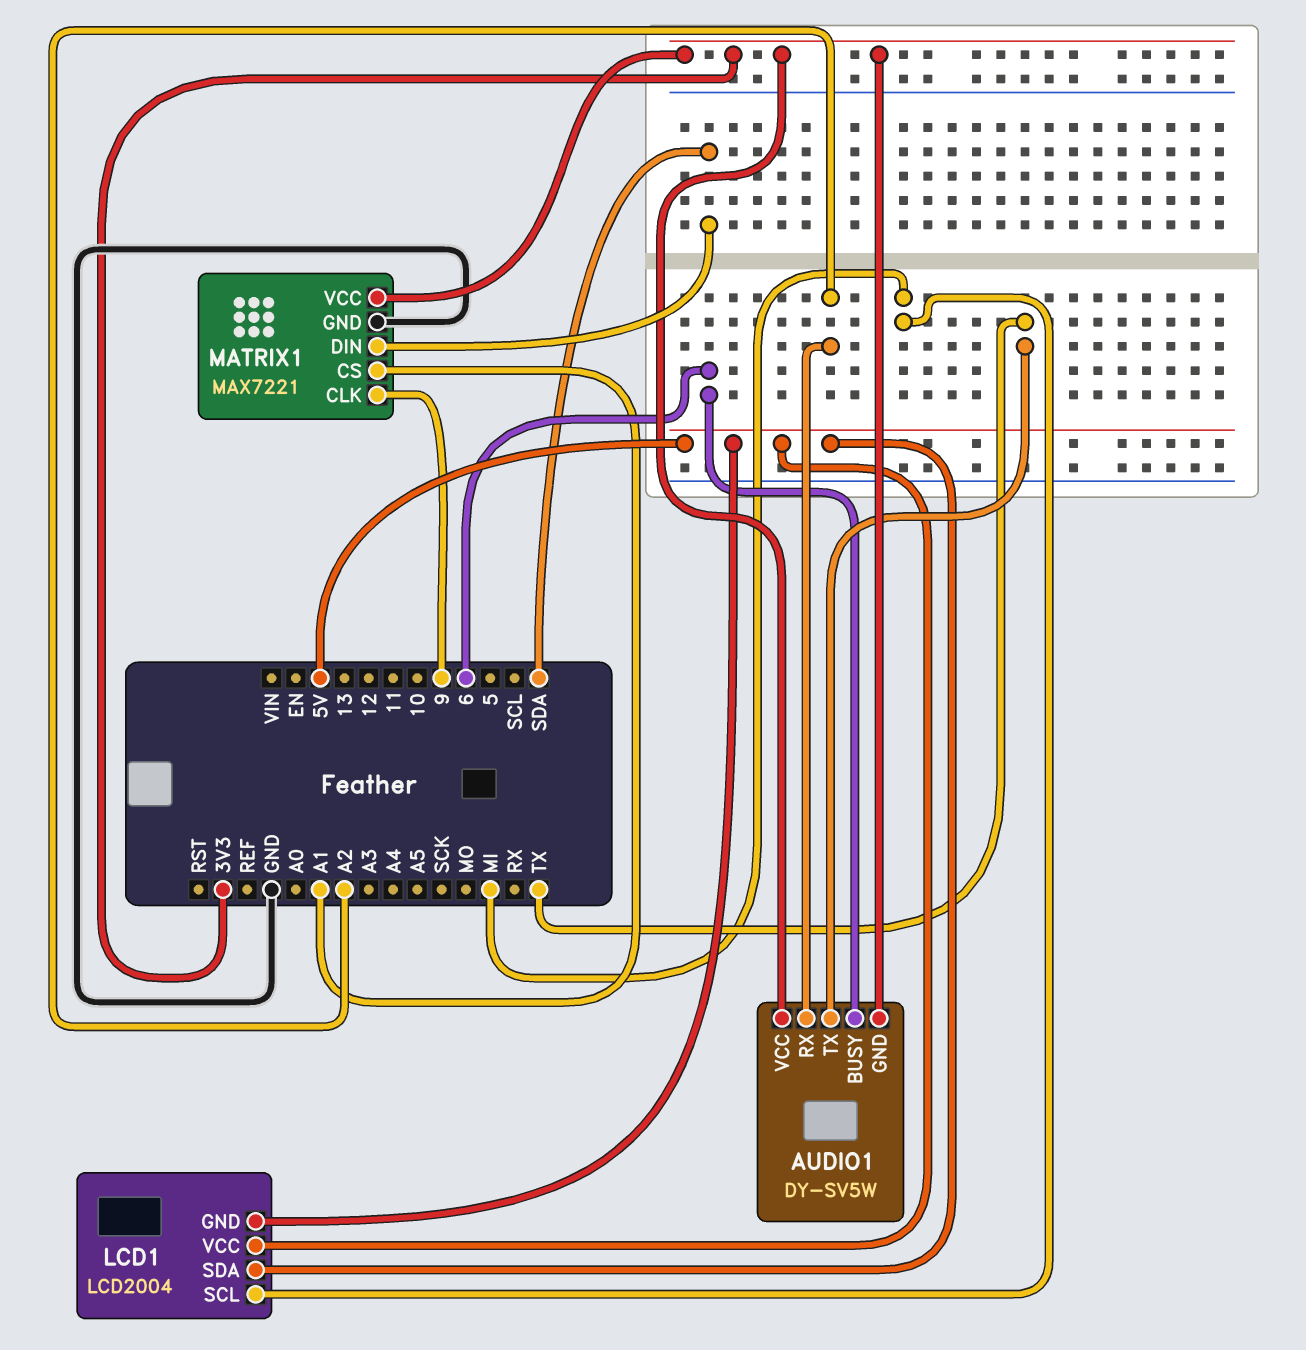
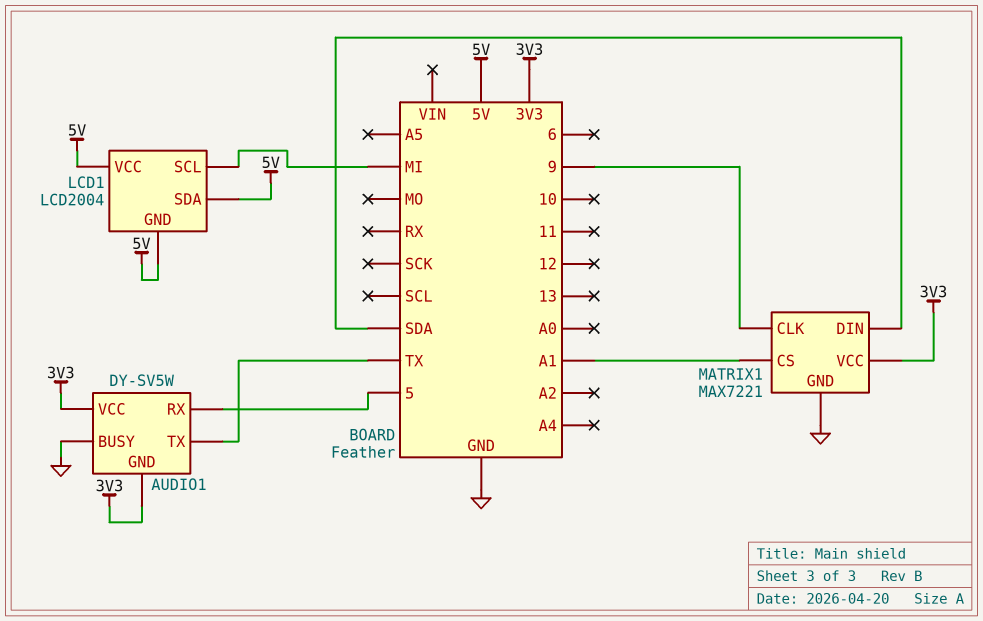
AUDIO1 pin BUSY: 6 -> GND
AUDIO1 pin RX: A2 -> 5

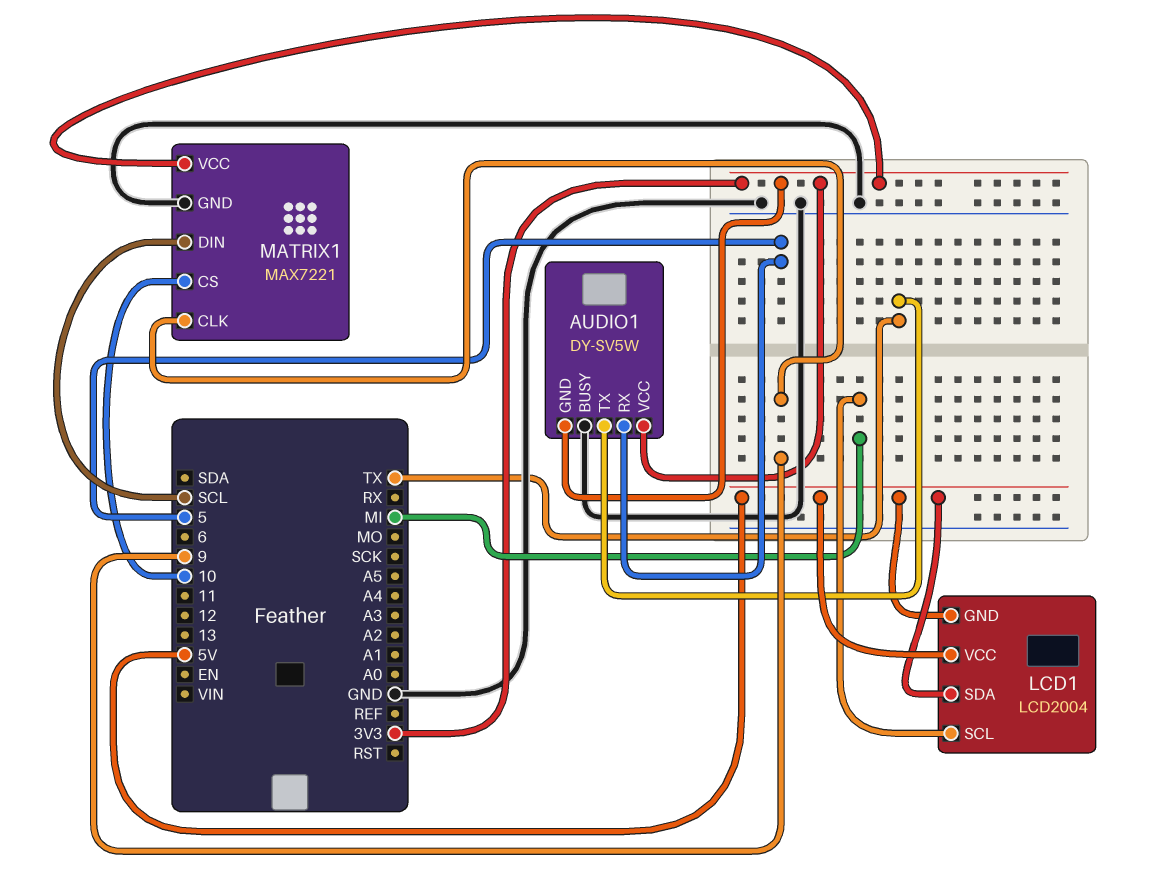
MATRIX1 pin CS: A1 -> 10
MATRIX1 pin DIN: SDA -> SCL

